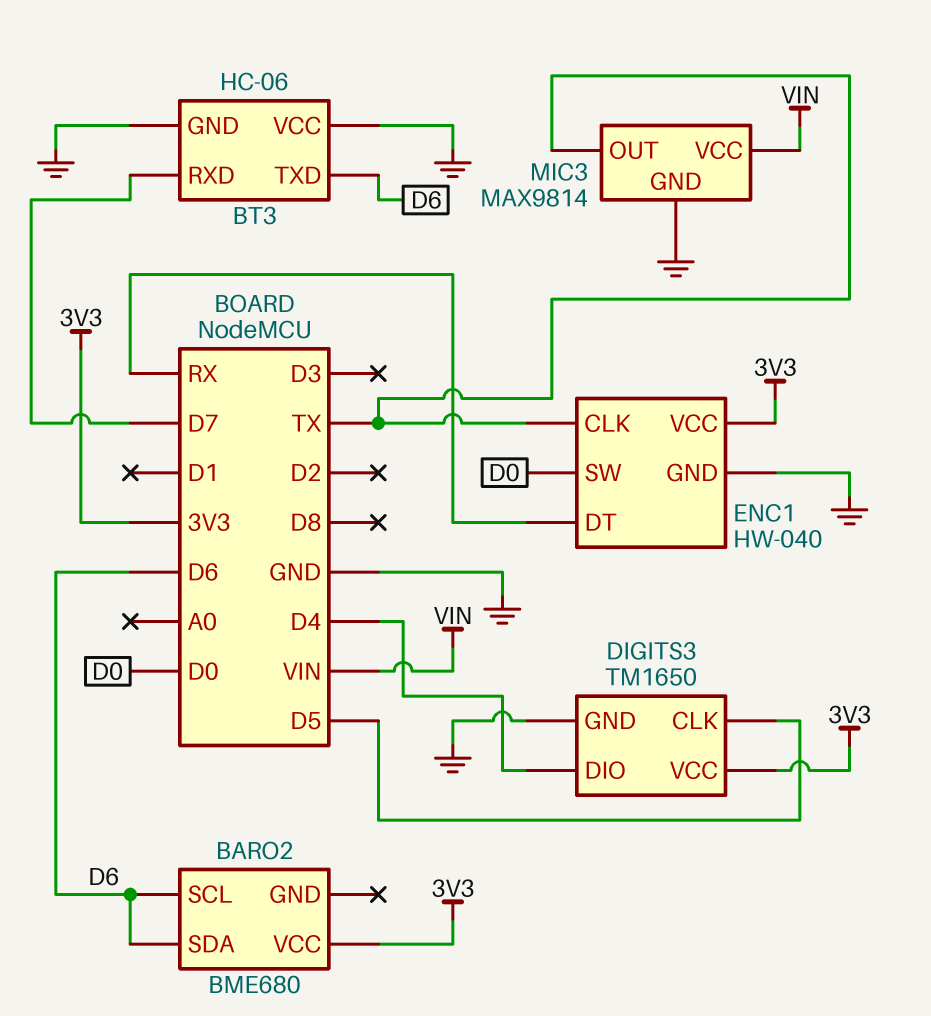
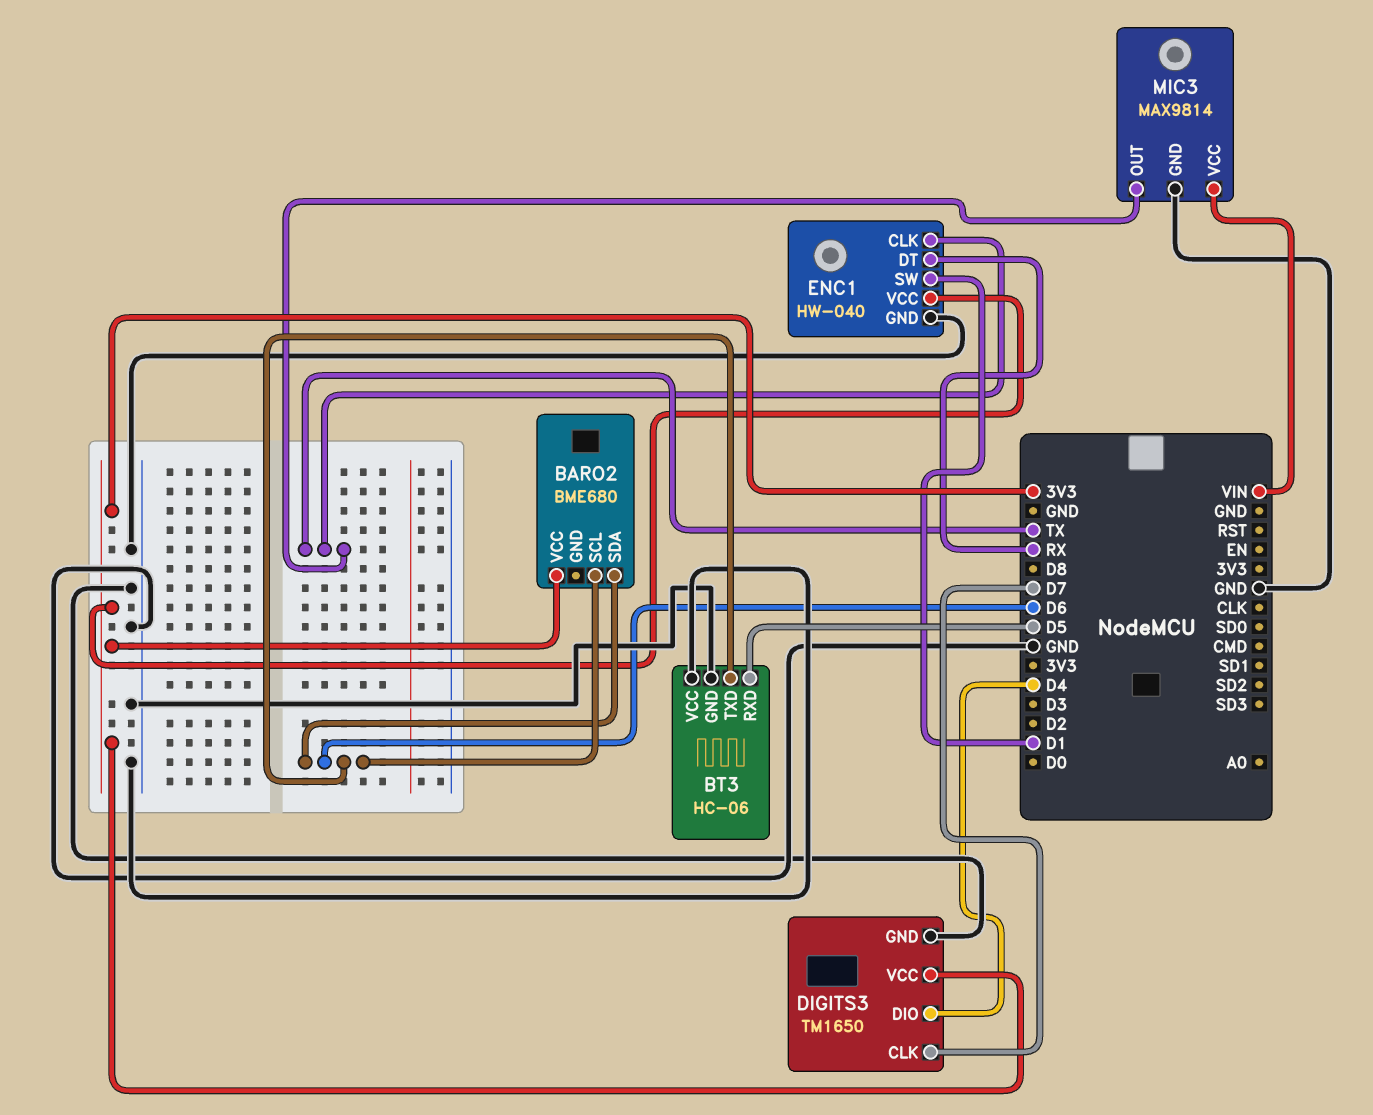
BT3 pin RXD: D7 -> D5
DIGITS3 pin CLK: D5 -> D7
ENC1 pin SW: D0 -> D1

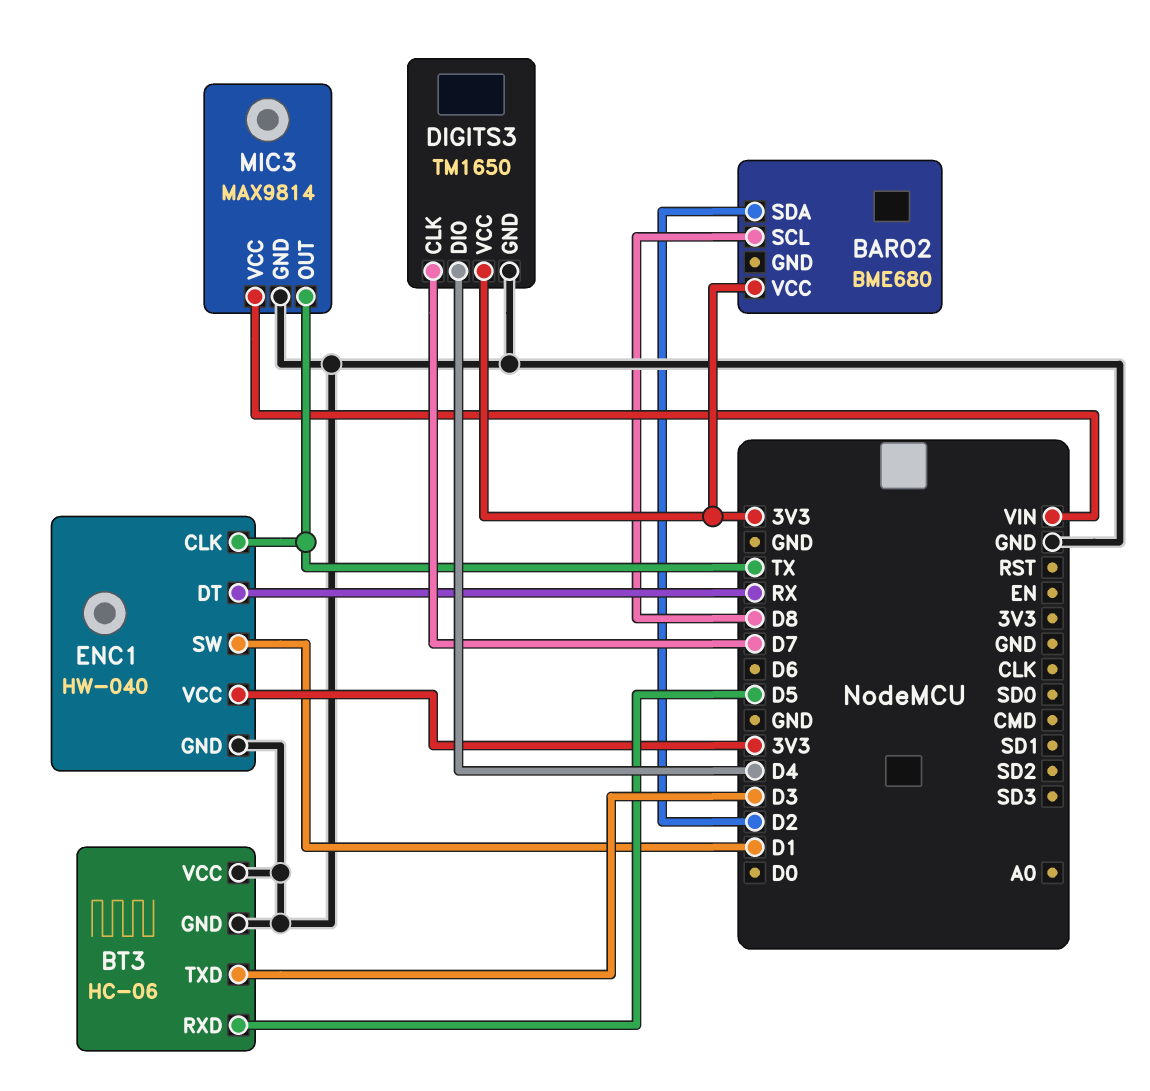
BARO2 pin SCL: D6 -> D8
BARO2 pin SDA: D6 -> D2
BT3 pin TXD: D6 -> D3

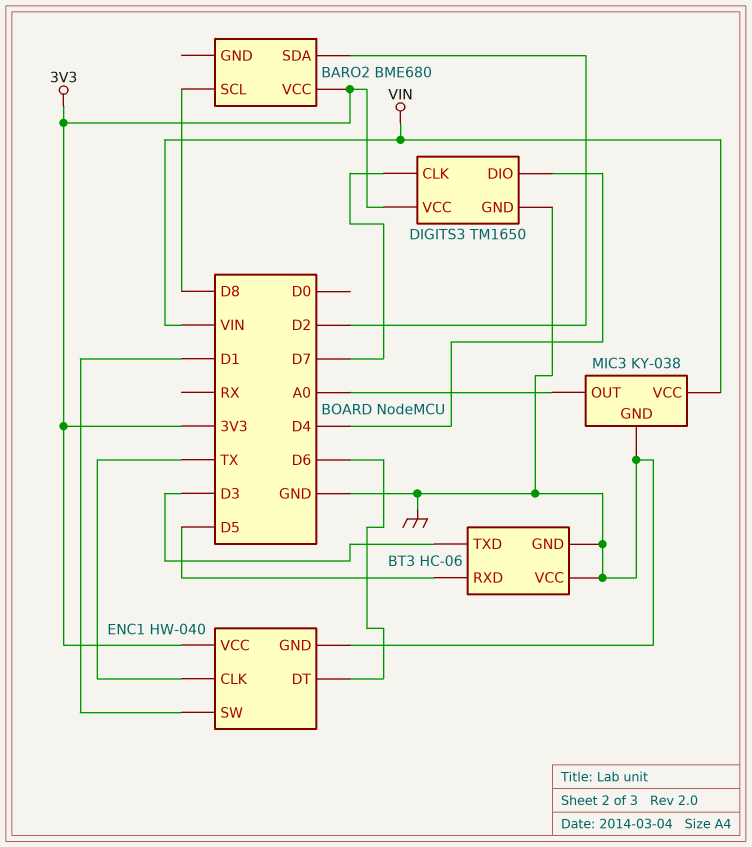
ENC1 pin DT: RX -> D6
MIC3: MAX9814 -> KY-038
MIC3 pin OUT: TX -> A0

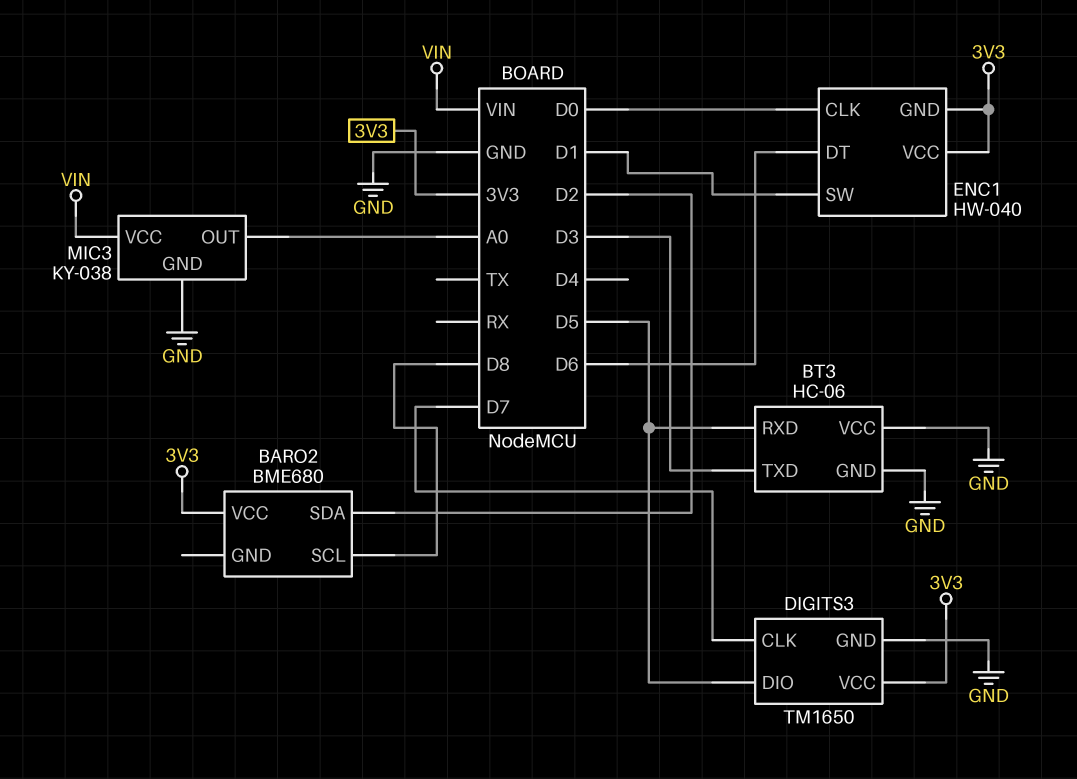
DIGITS3 pin DIO: D4 -> D5
ENC1 pin CLK: TX -> D0
ENC1 pin GND: GND -> 3V3

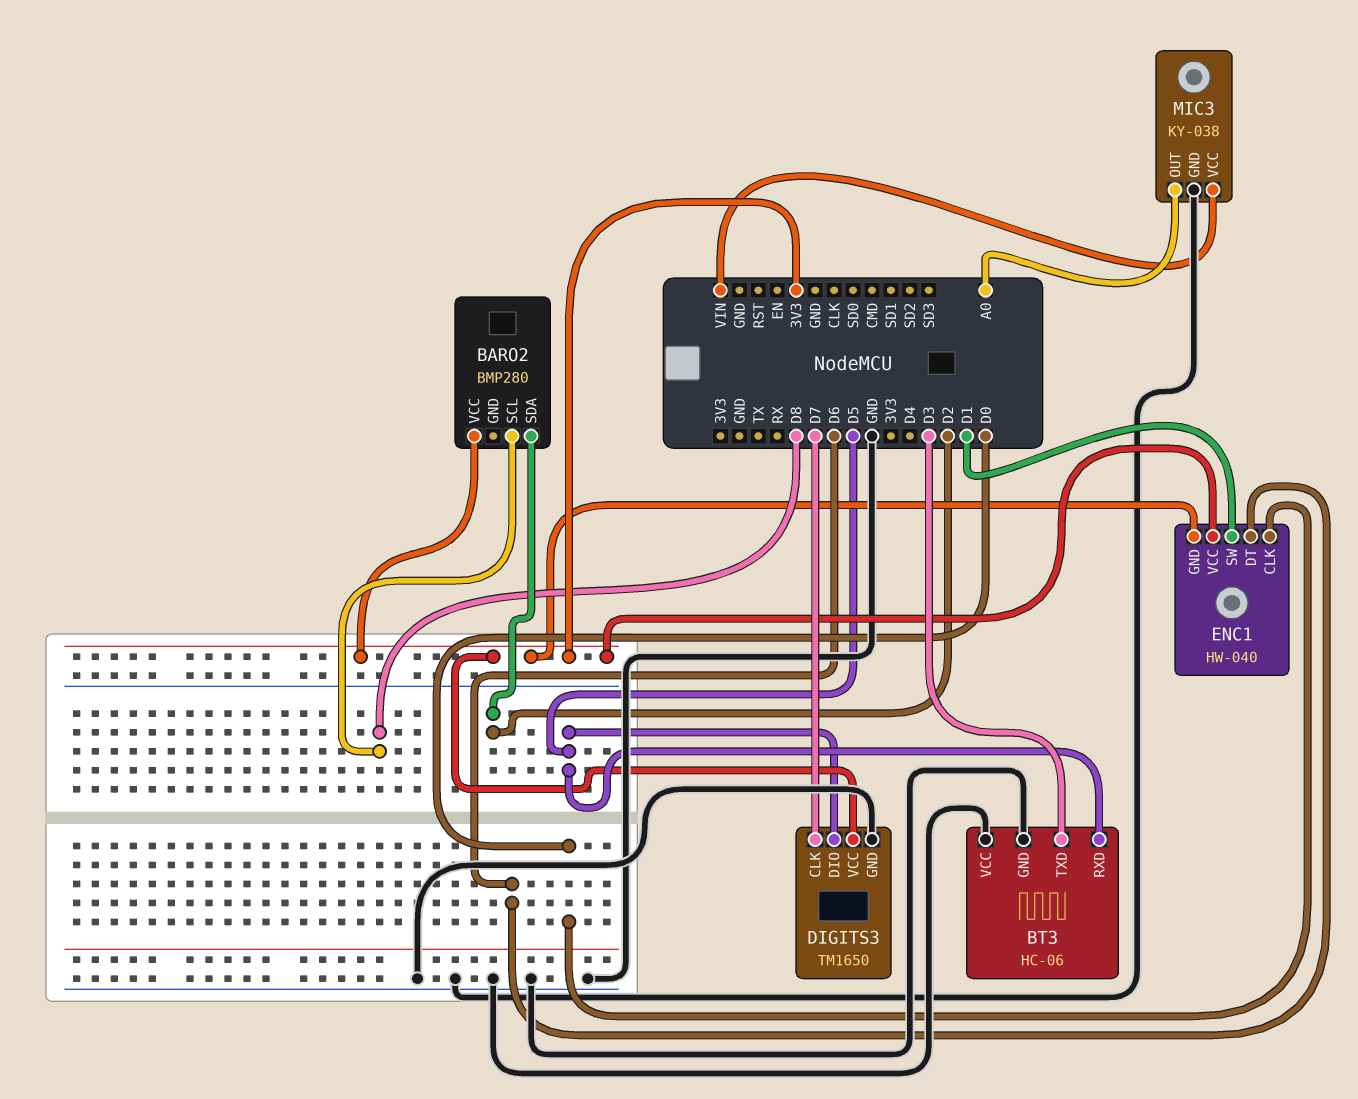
BARO2: BME680 -> BMP280

